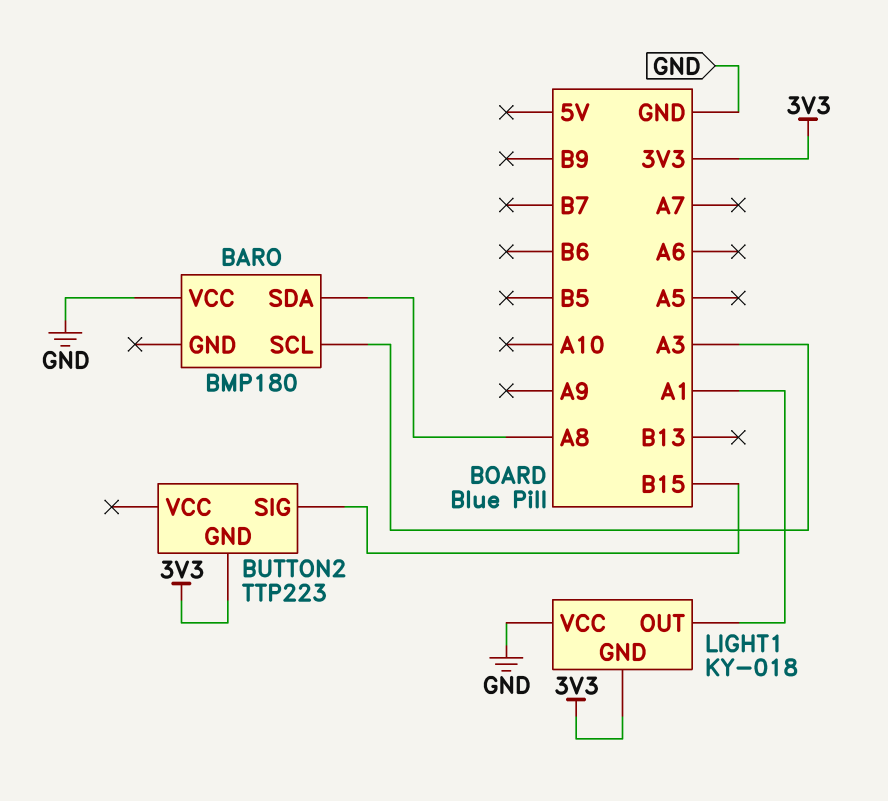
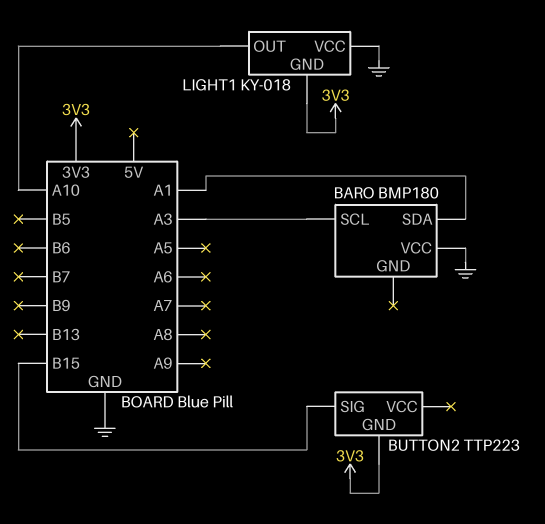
BARO pin SDA: A8 -> A1
LIGHT1 pin OUT: A1 -> A10

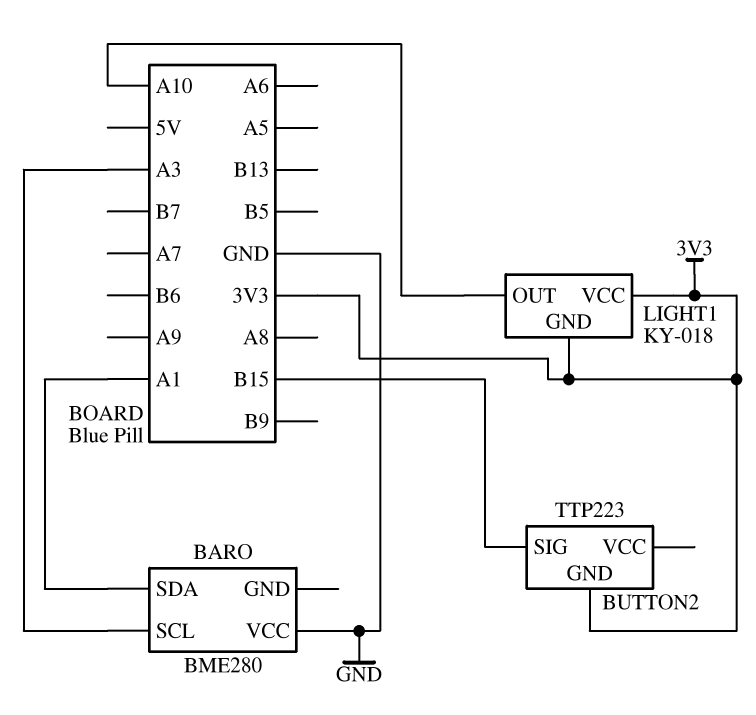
BARO: BMP180 -> BME280
LIGHT1 pin VCC: GND -> 3V3

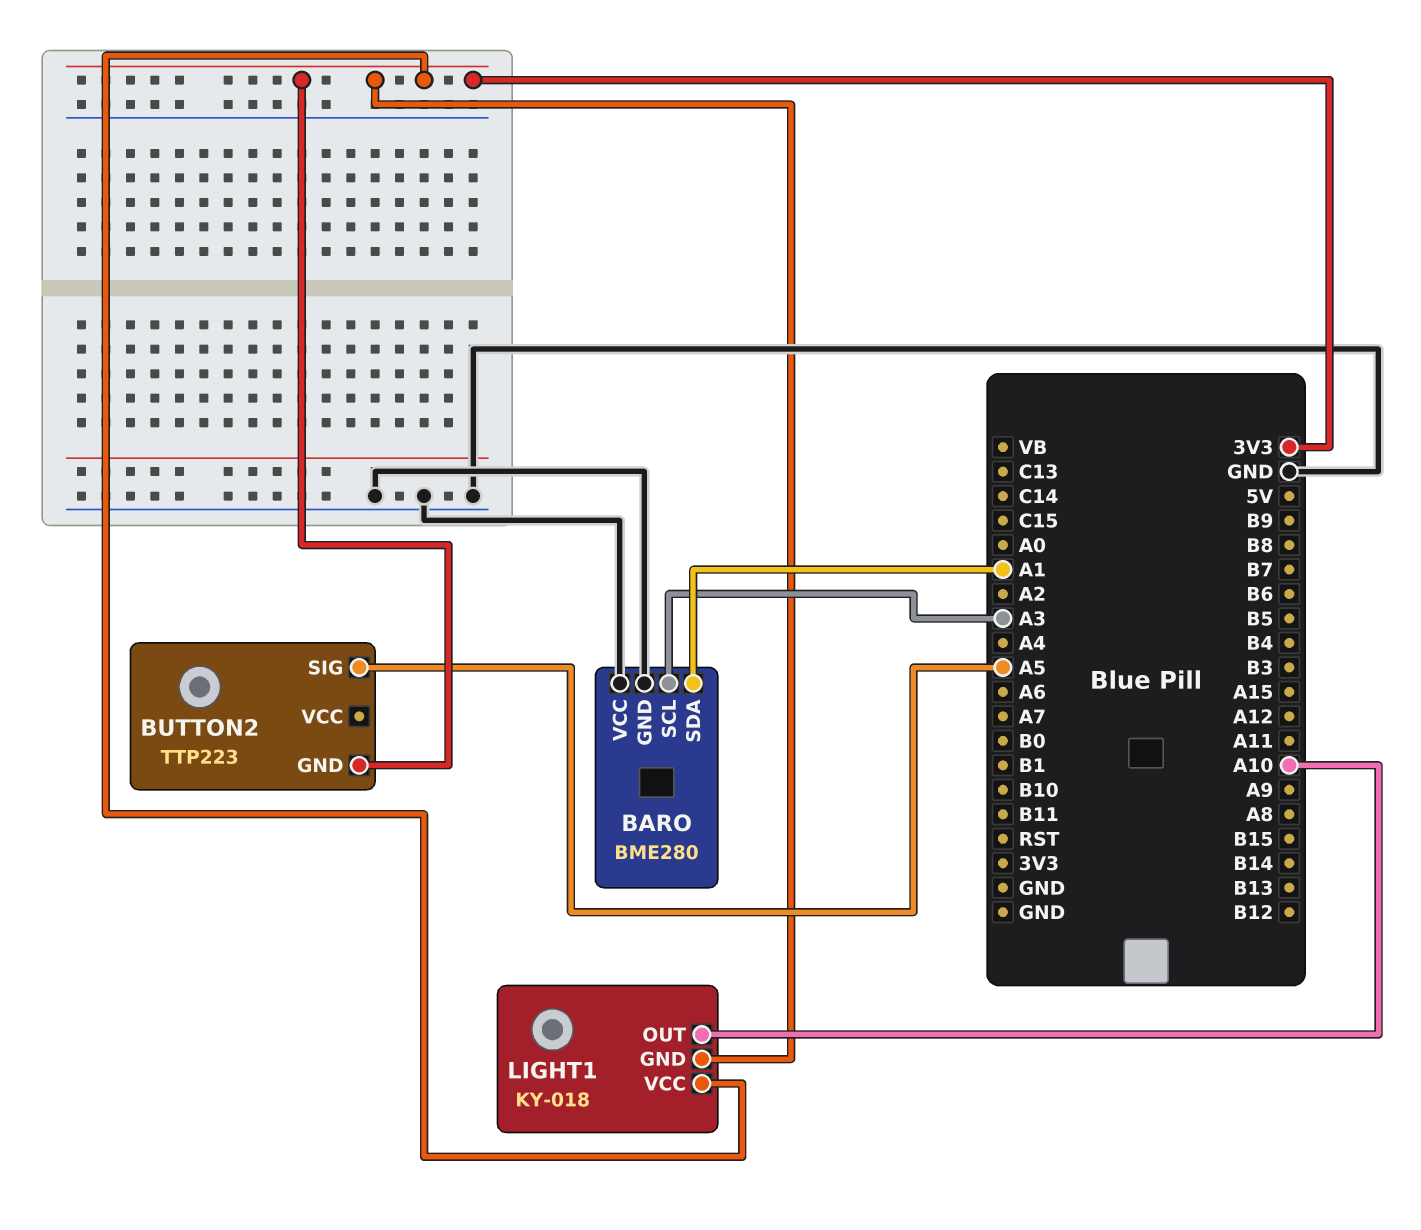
BARO pin GND: none -> GND
BUTTON2 pin SIG: B15 -> A5

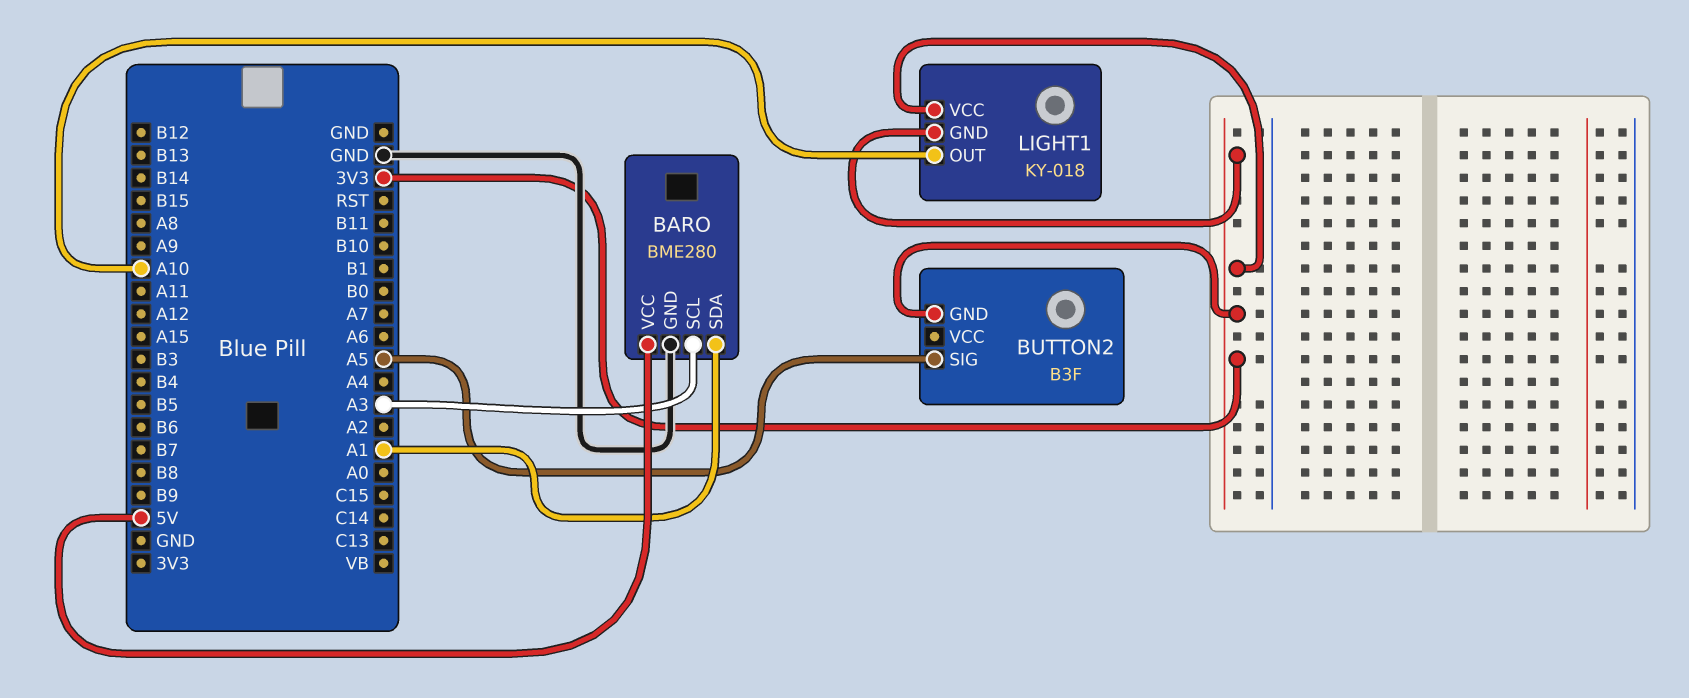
BARO pin VCC: GND -> 5V
BUTTON2: TTP223 -> B3F

